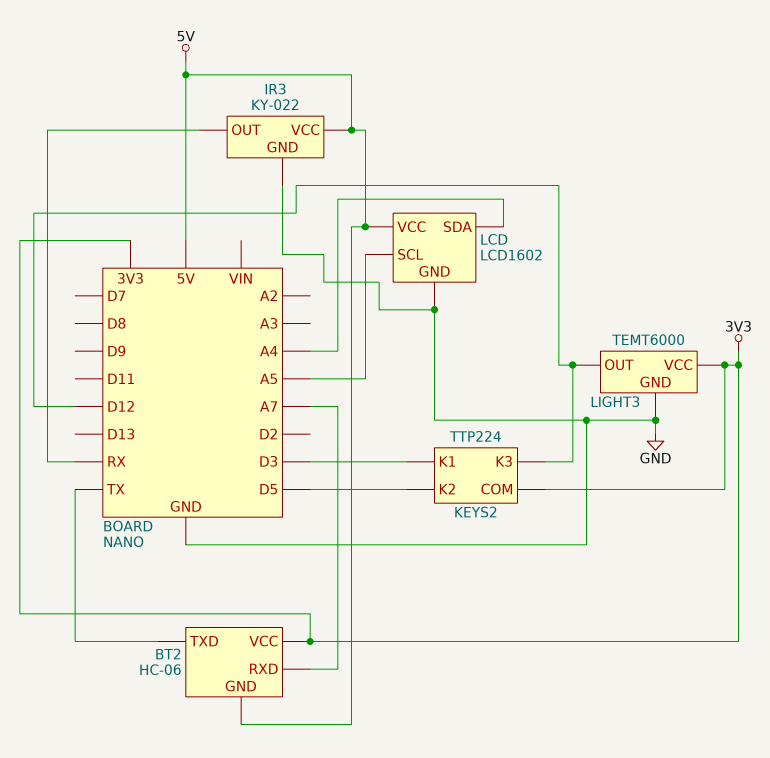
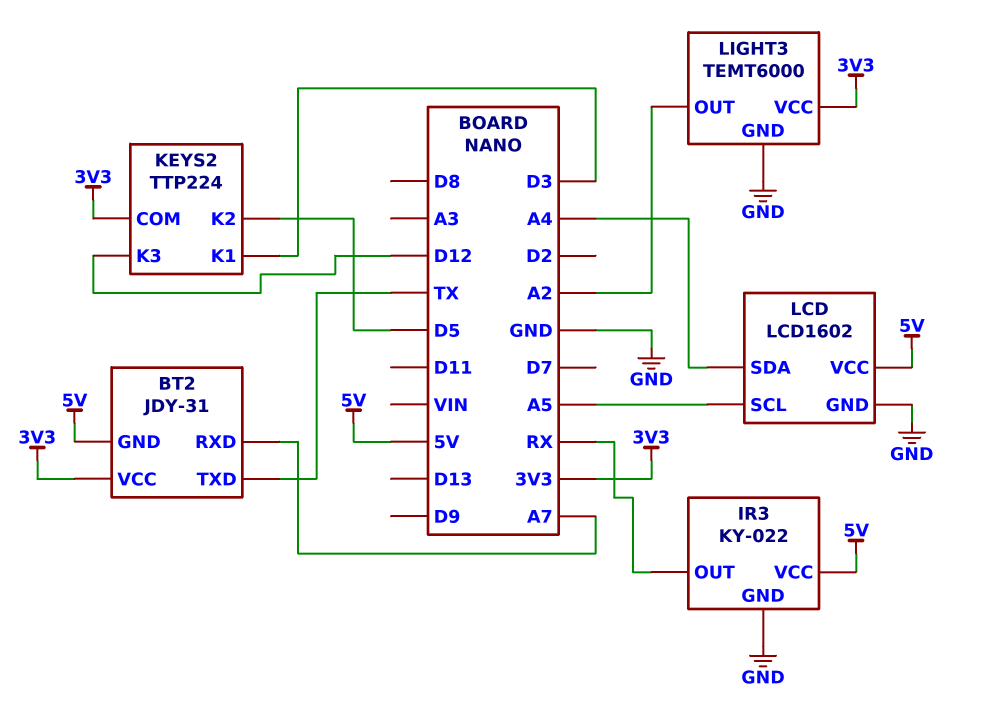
BT2: HC-06 -> JDY-31
LIGHT3 pin OUT: D12 -> A2

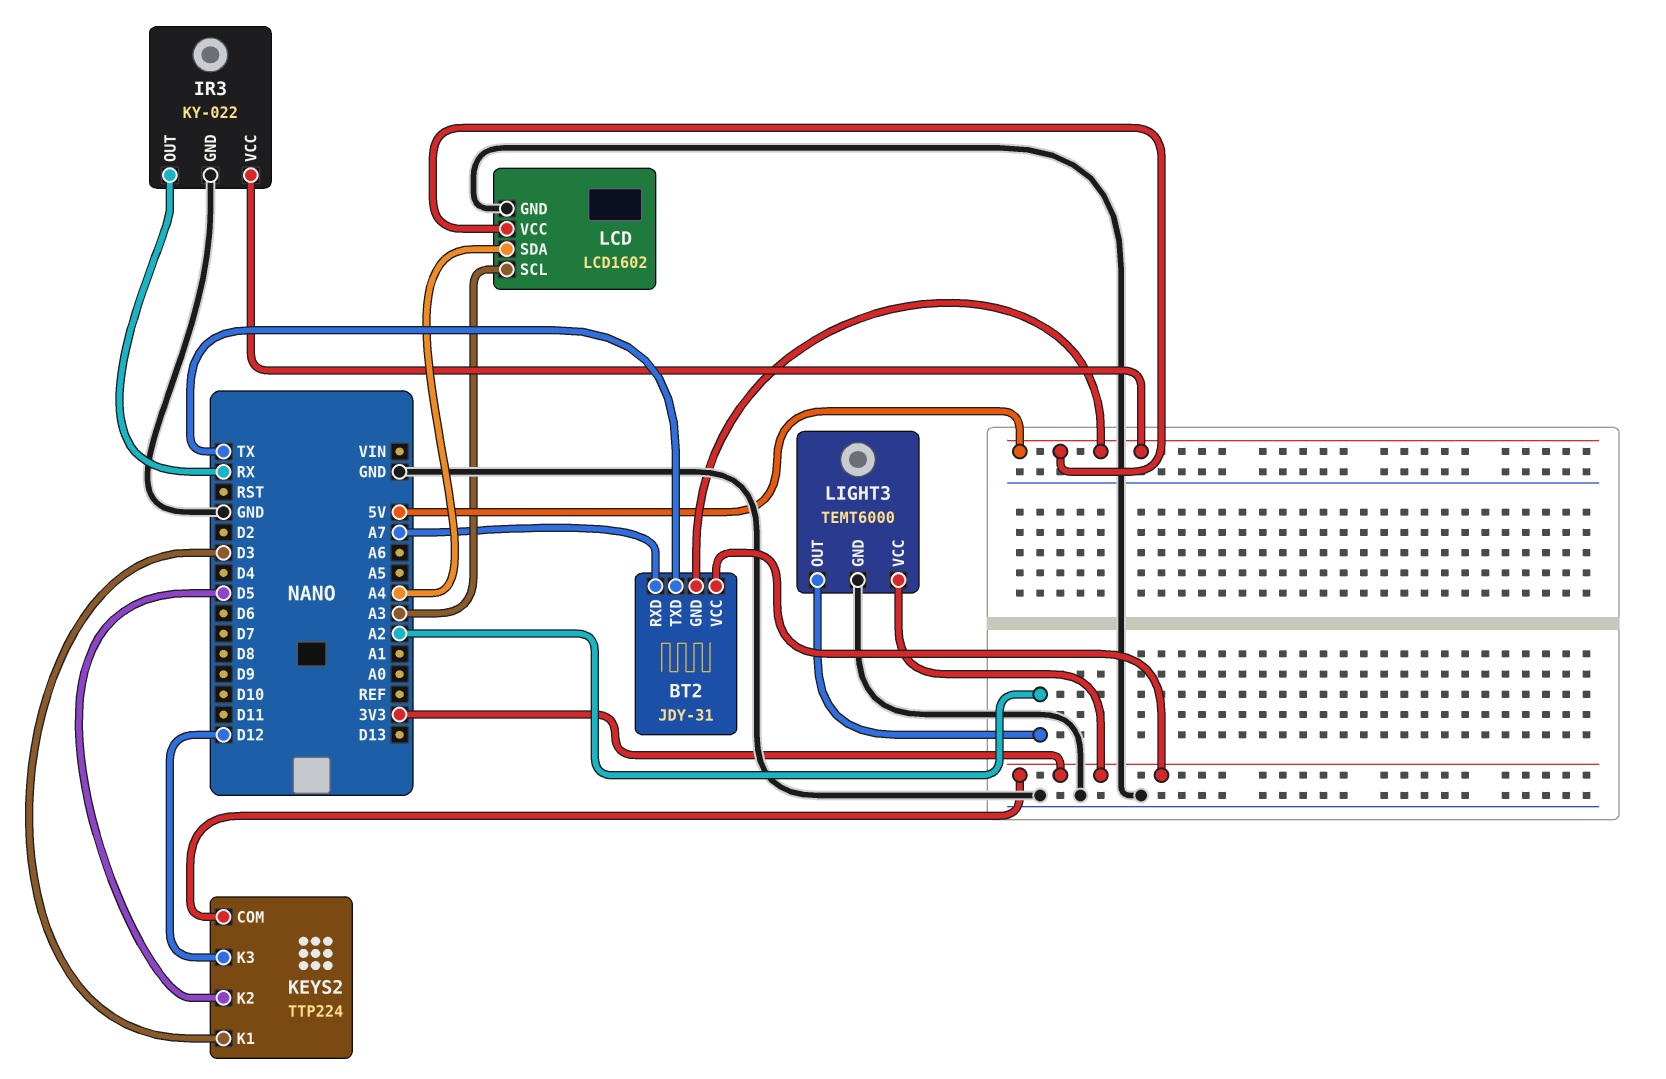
LCD pin SCL: A5 -> A3

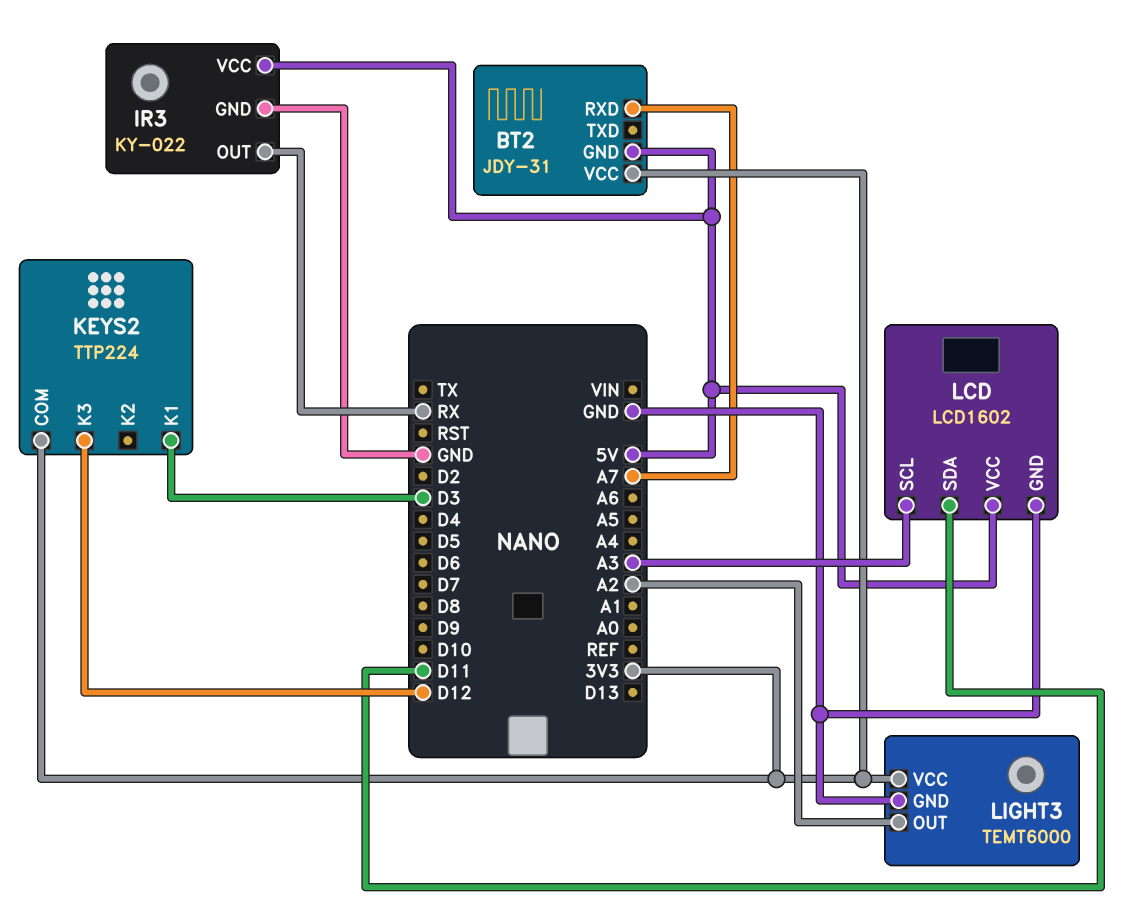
BT2 pin TXD: TX -> none
KEYS2 pin K2: D5 -> none
LCD pin SDA: A4 -> D11

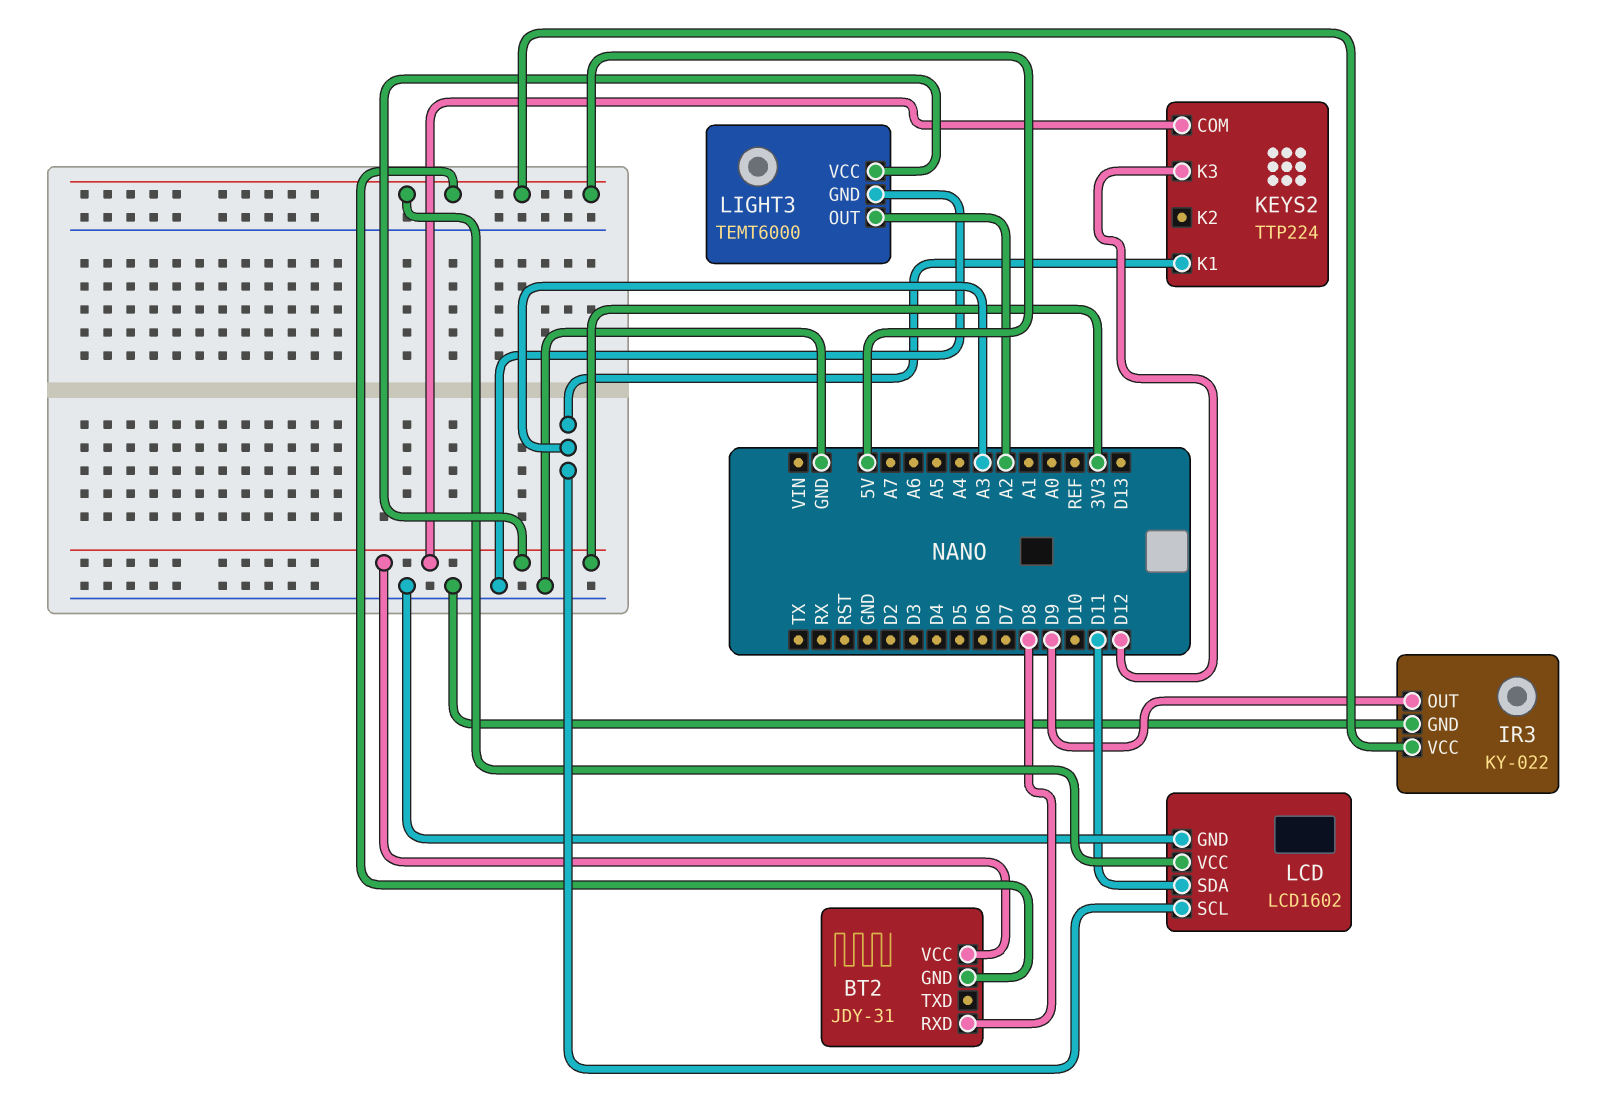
BT2 pin RXD: A7 -> D8
IR3 pin OUT: RX -> D9
KEYS2 pin K1: D3 -> A3

